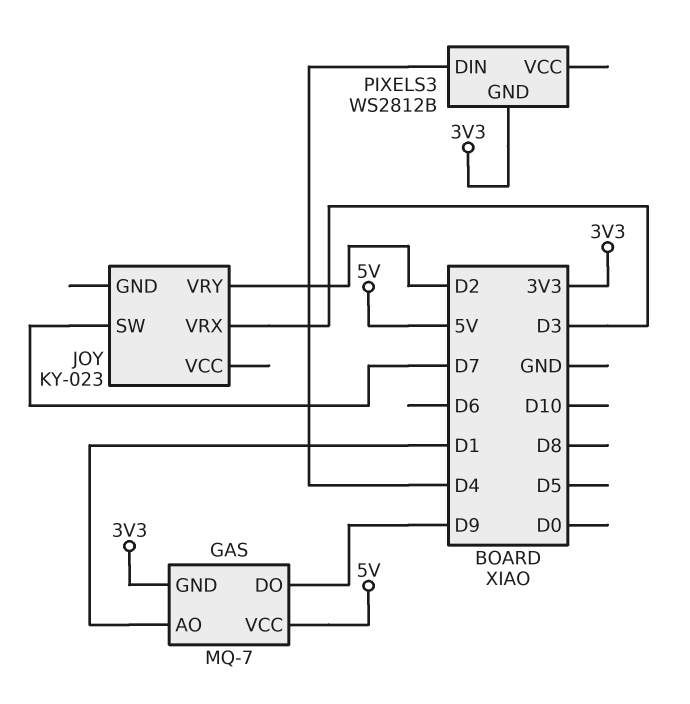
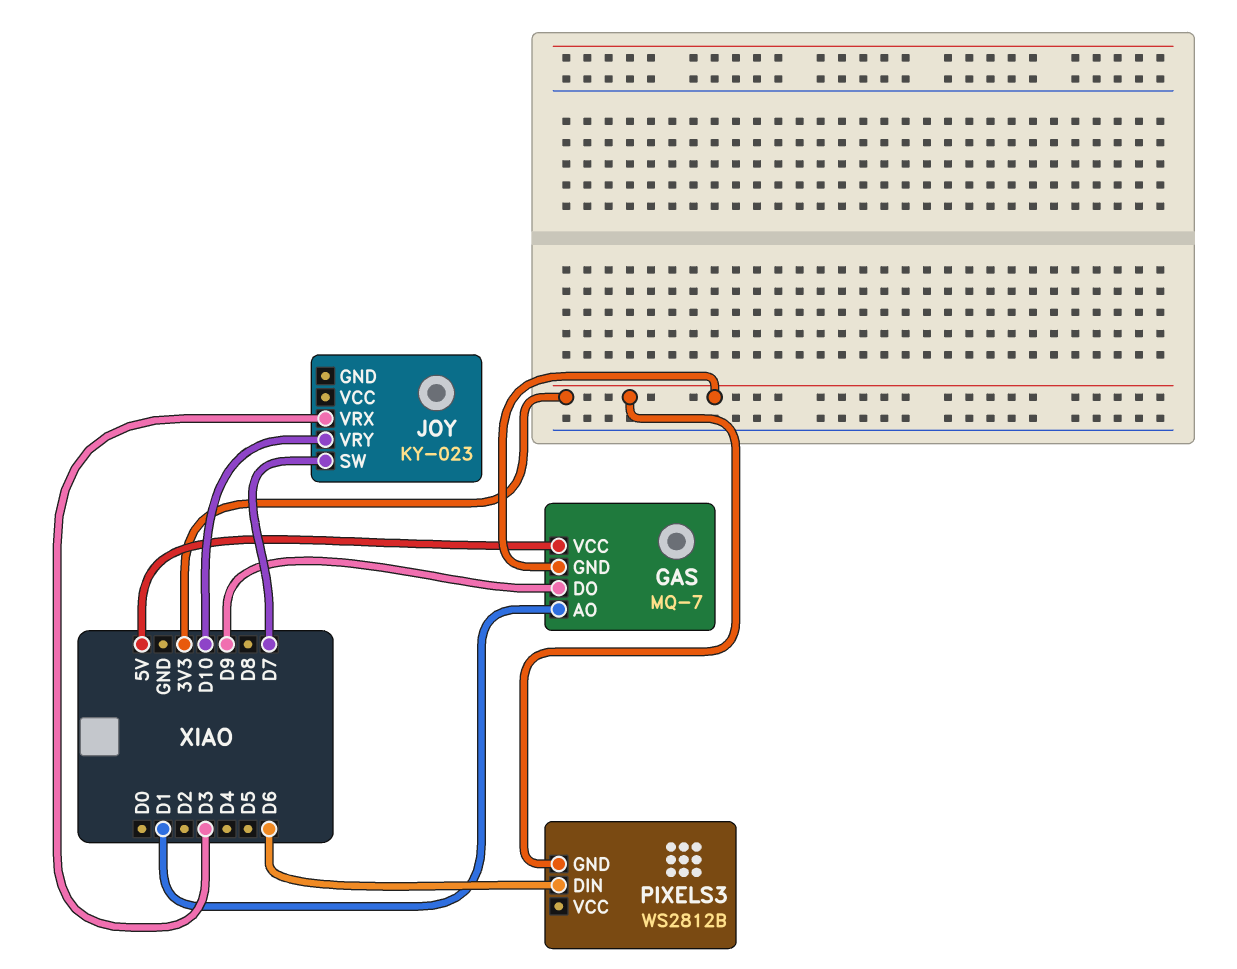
JOY pin VRY: D2 -> D10
PIXELS3 pin DIN: D4 -> D6

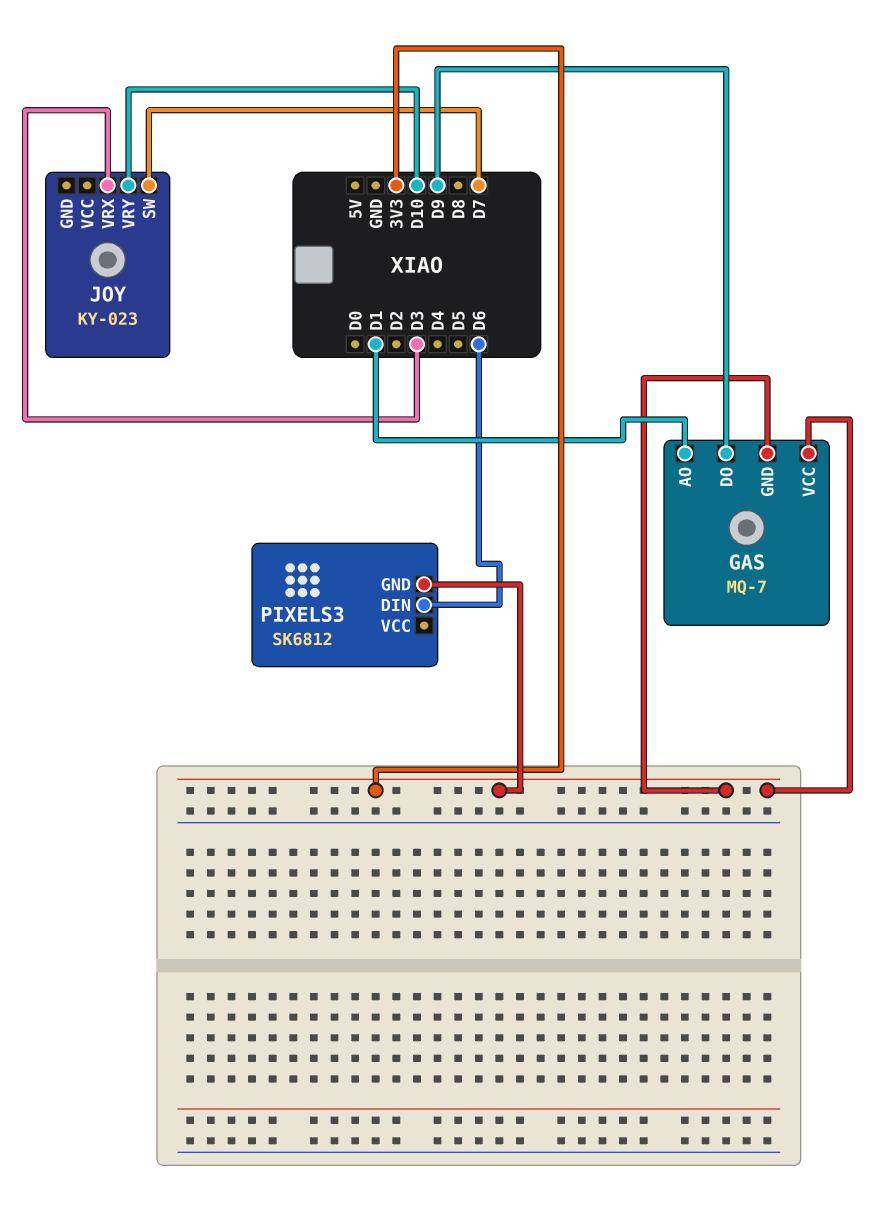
GAS pin VCC: 5V -> 3V3
PIXELS3: WS2812B -> SK6812

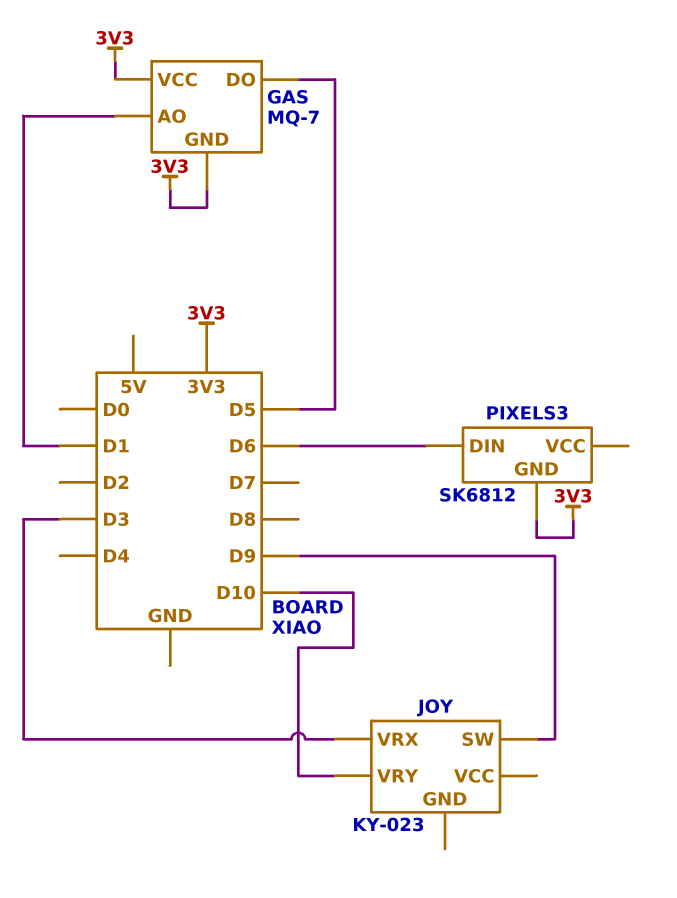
GAS pin DO: D9 -> D5
JOY pin SW: D7 -> D9

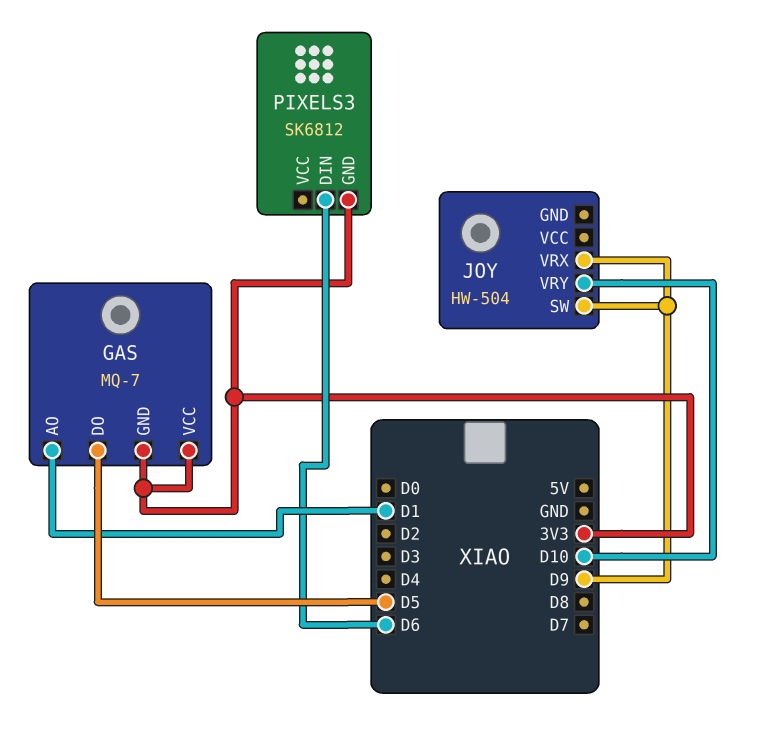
JOY: KY-023 -> HW-504
JOY pin VRX: D3 -> D9

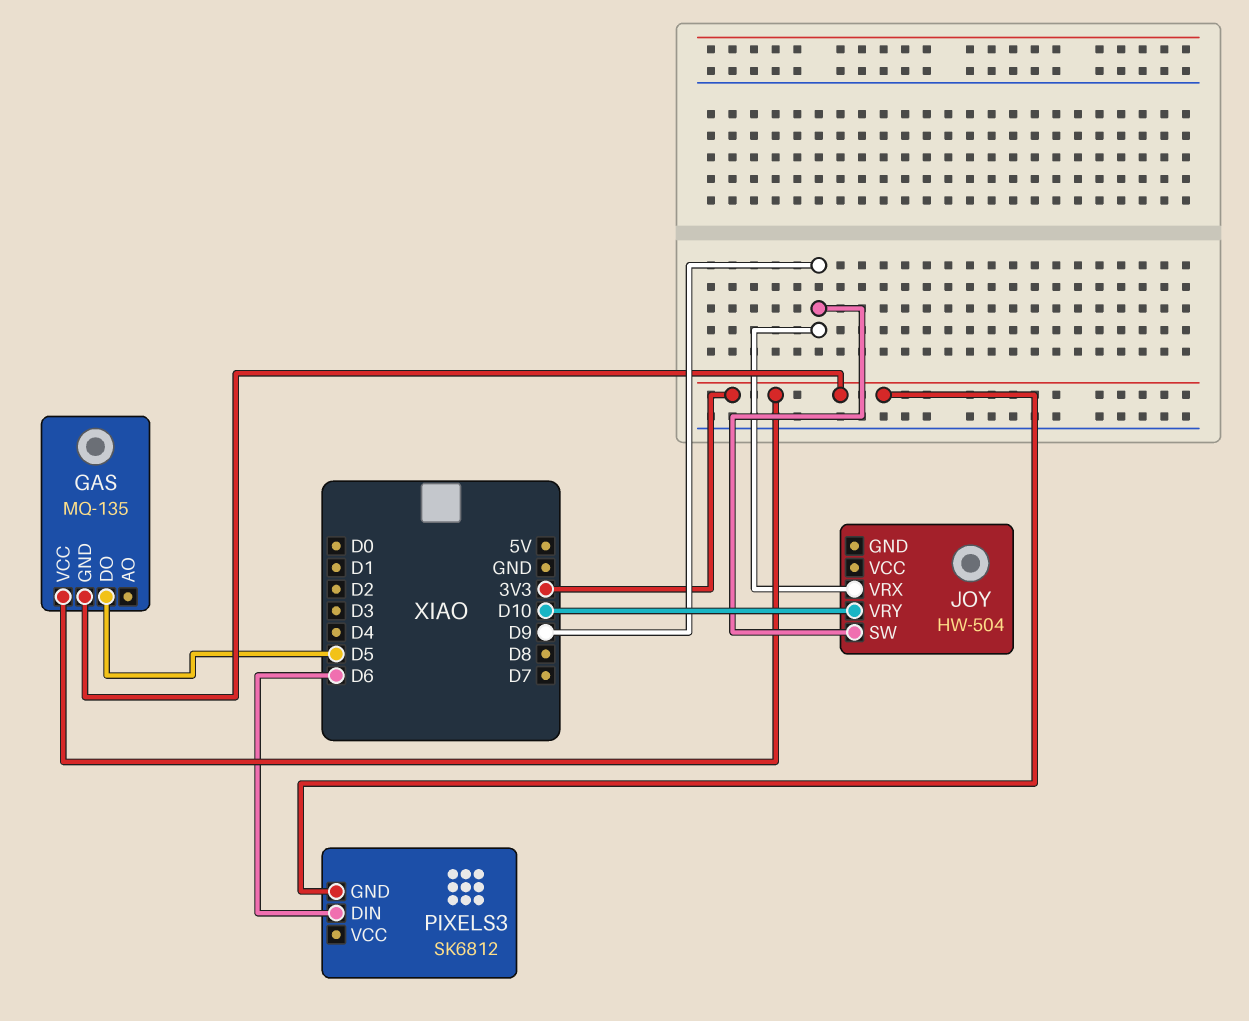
GAS: MQ-7 -> MQ-135
GAS pin AO: D1 -> none

